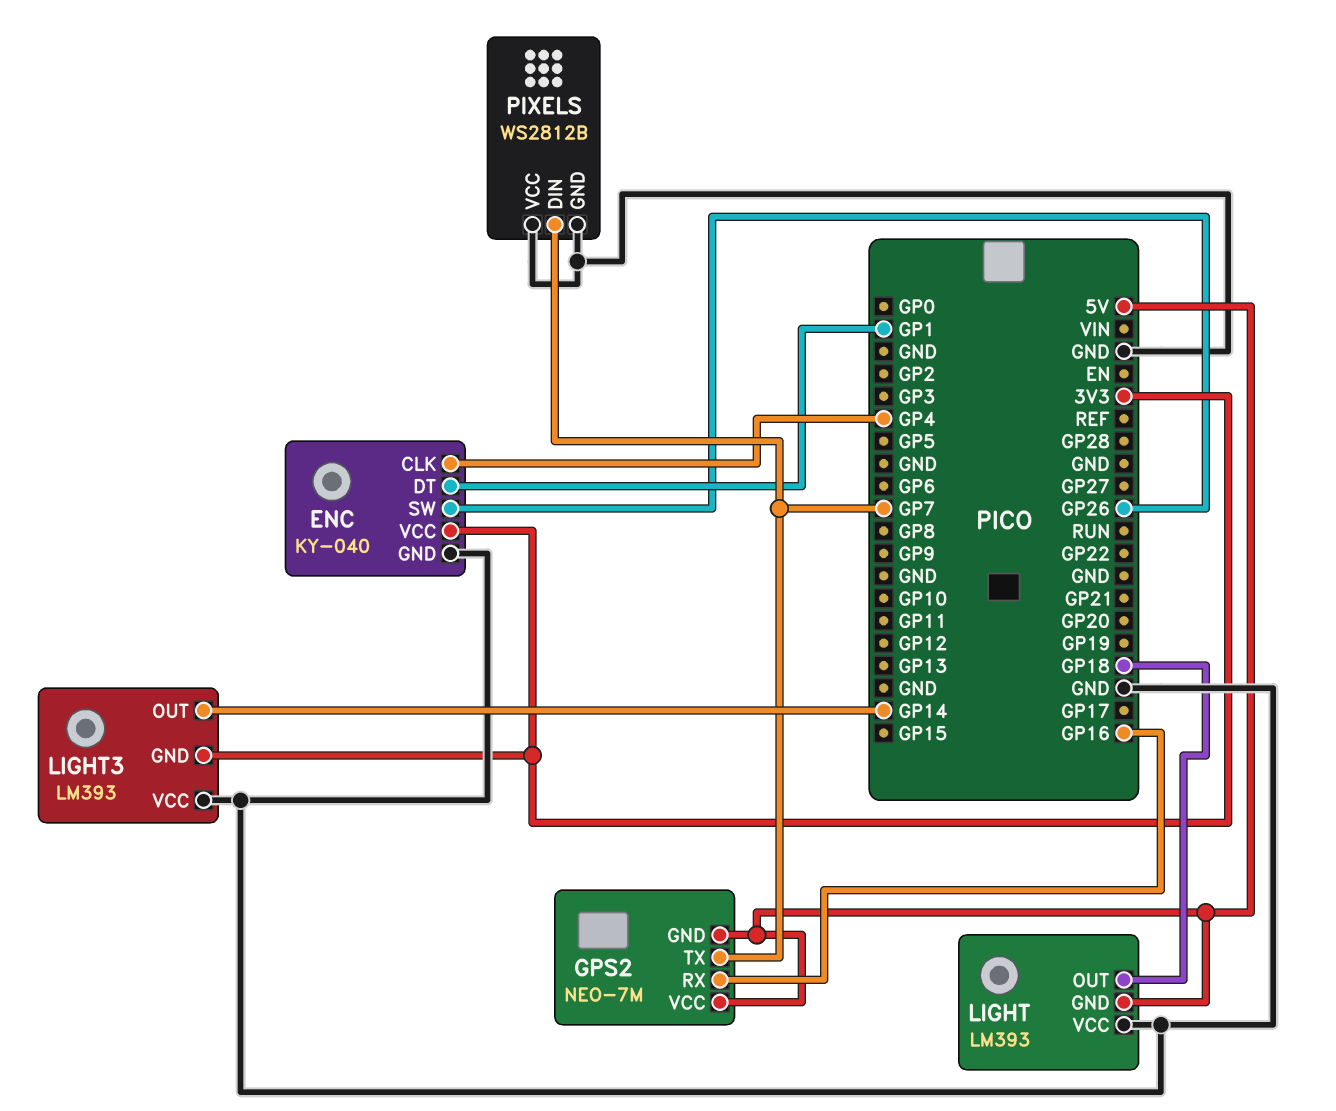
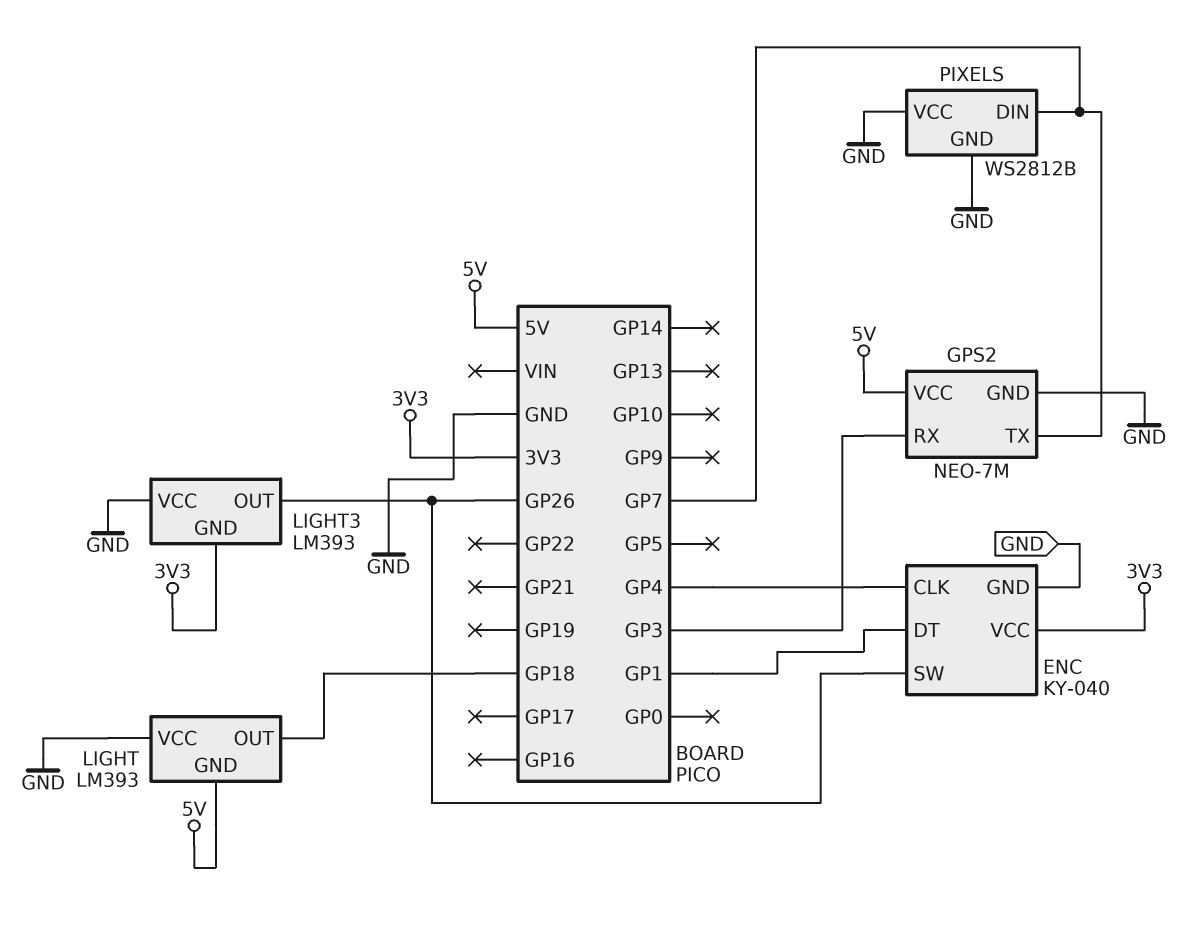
GPS2 pin GND: 5V -> GND
GPS2 pin RX: GP16 -> GP3
LIGHT3 pin OUT: GP14 -> GP26

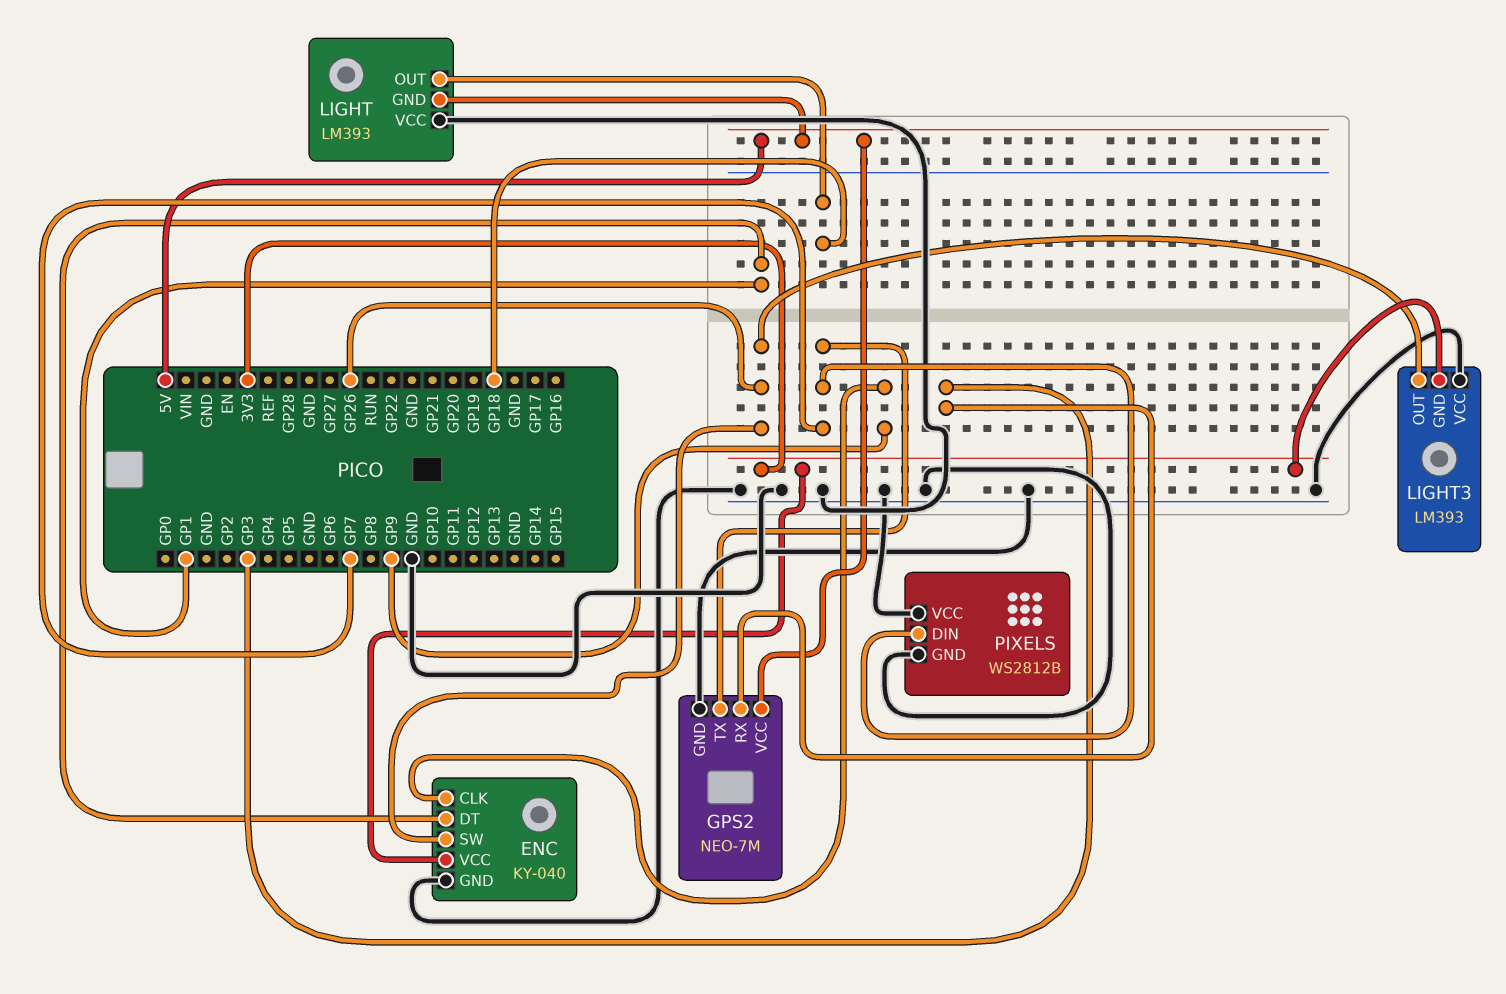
ENC pin CLK: GP4 -> GP9

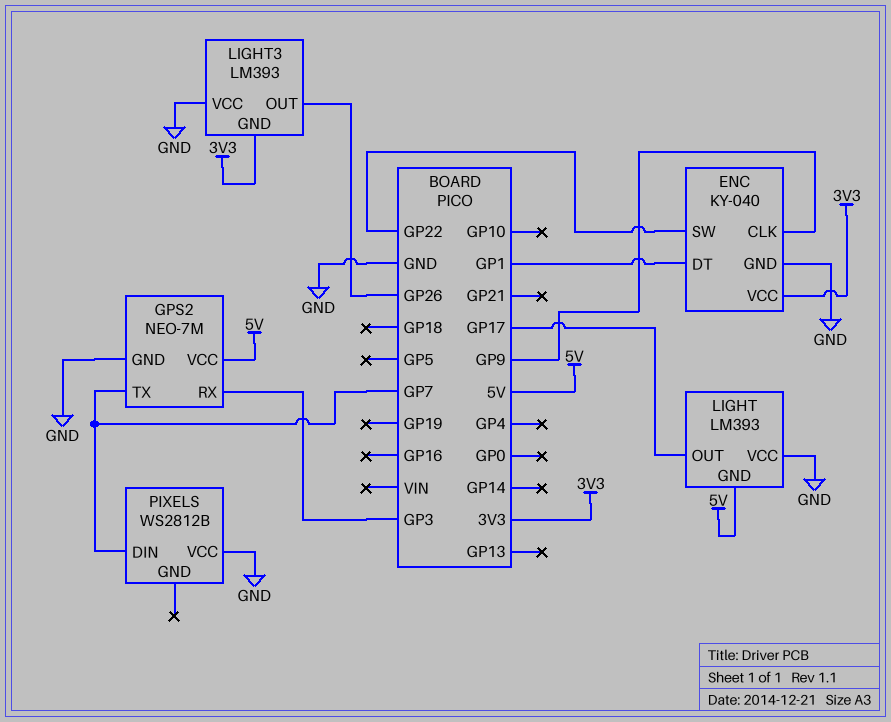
ENC pin SW: GP26 -> GP22
LIGHT pin OUT: GP18 -> GP17
PIXELS pin GND: GND -> none

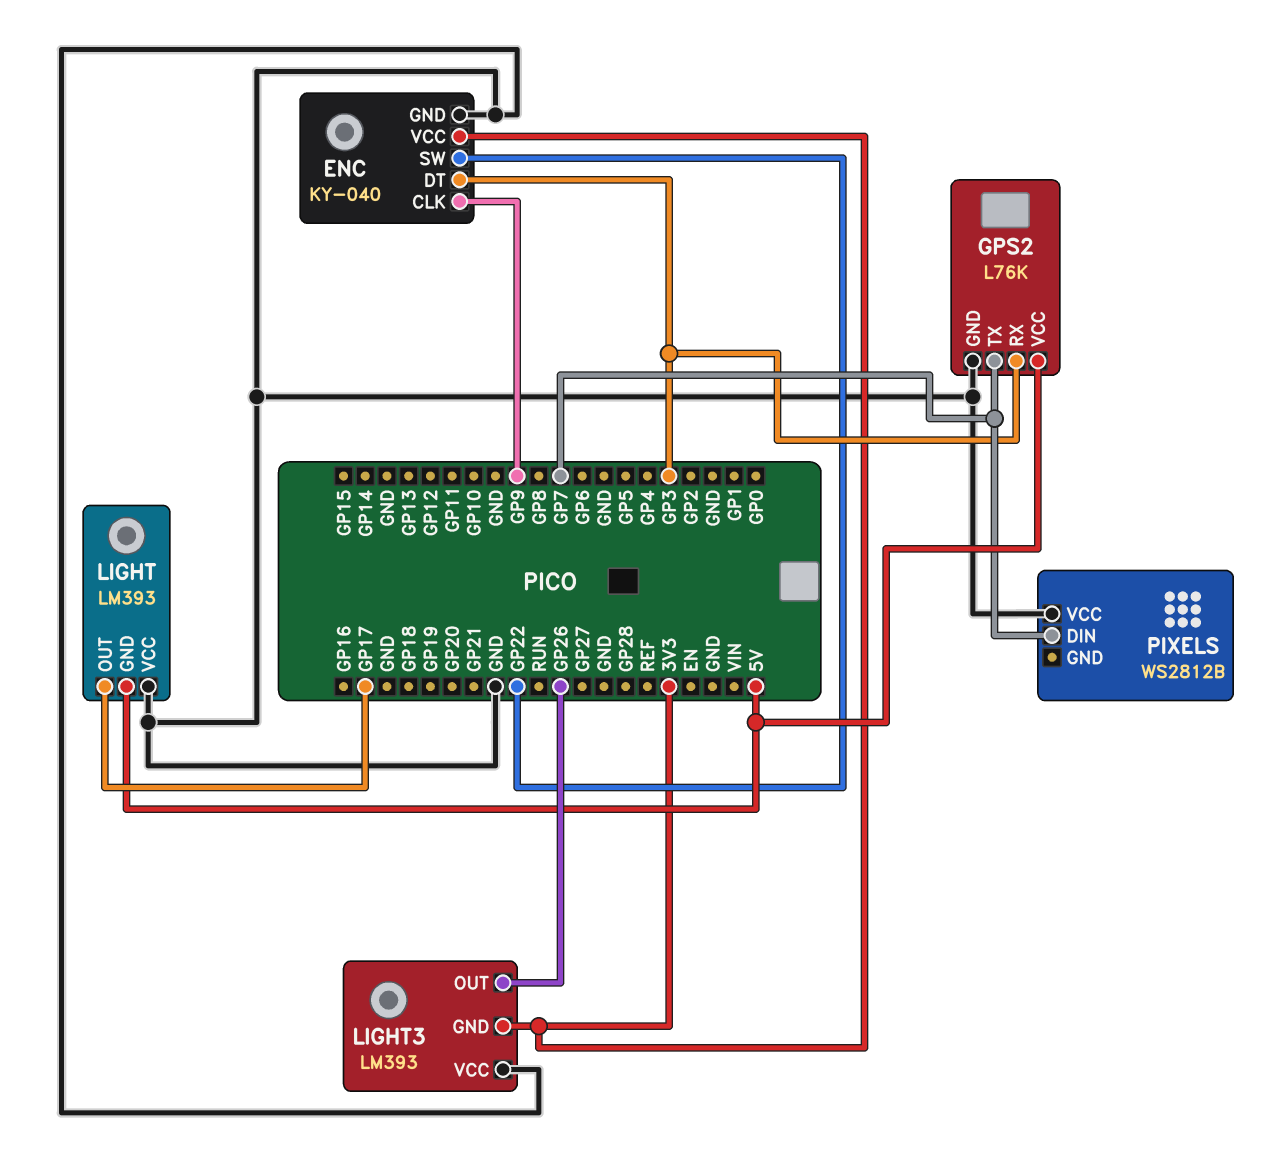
ENC pin DT: GP1 -> GP3
GPS2: NEO-7M -> L76K

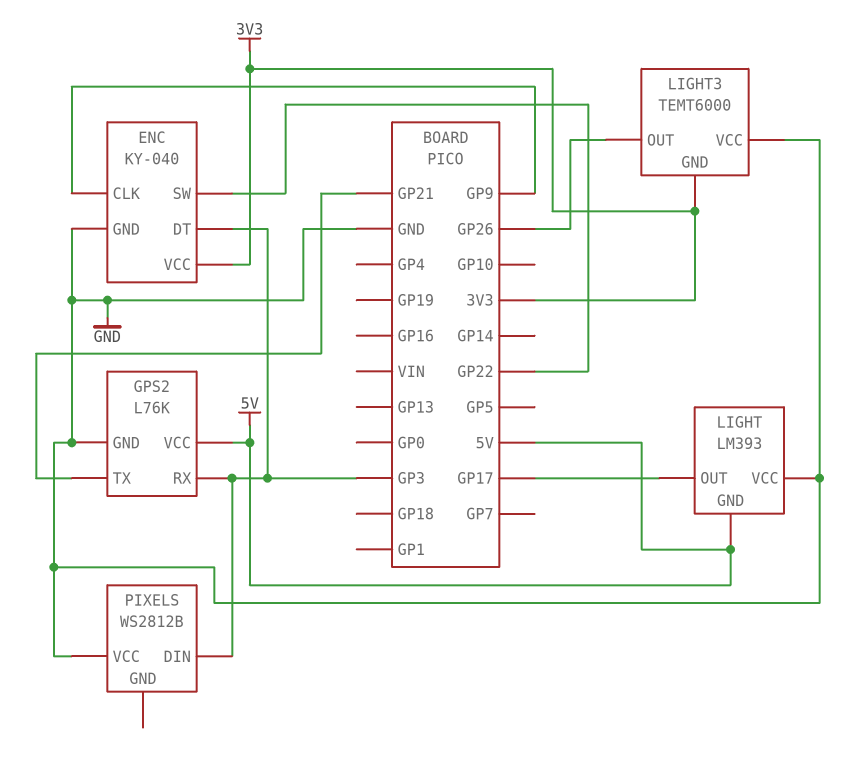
GPS2 pin TX: GP7 -> GP21
LIGHT3: LM393 -> TEMT6000
PIXELS pin DIN: GP7 -> GP3

